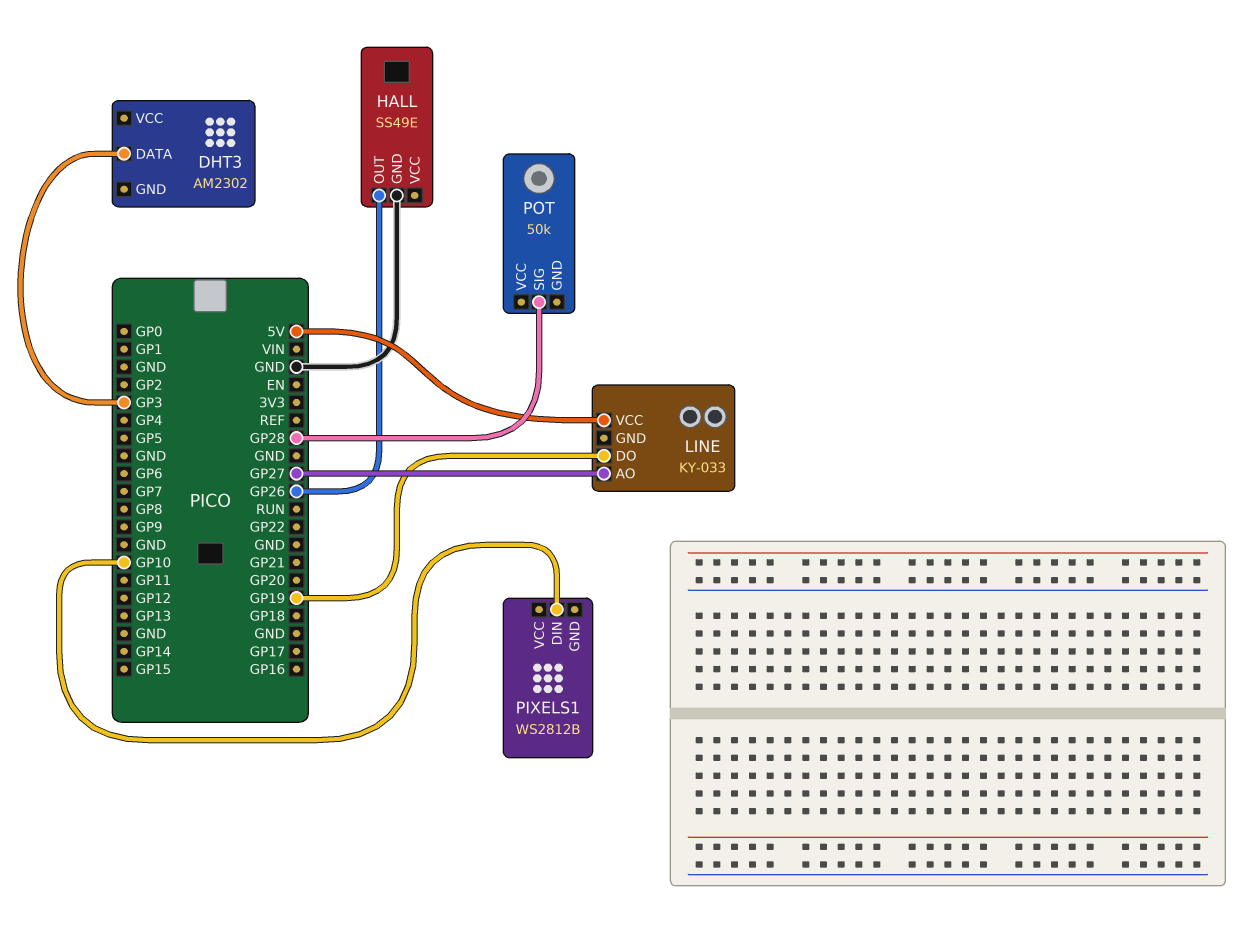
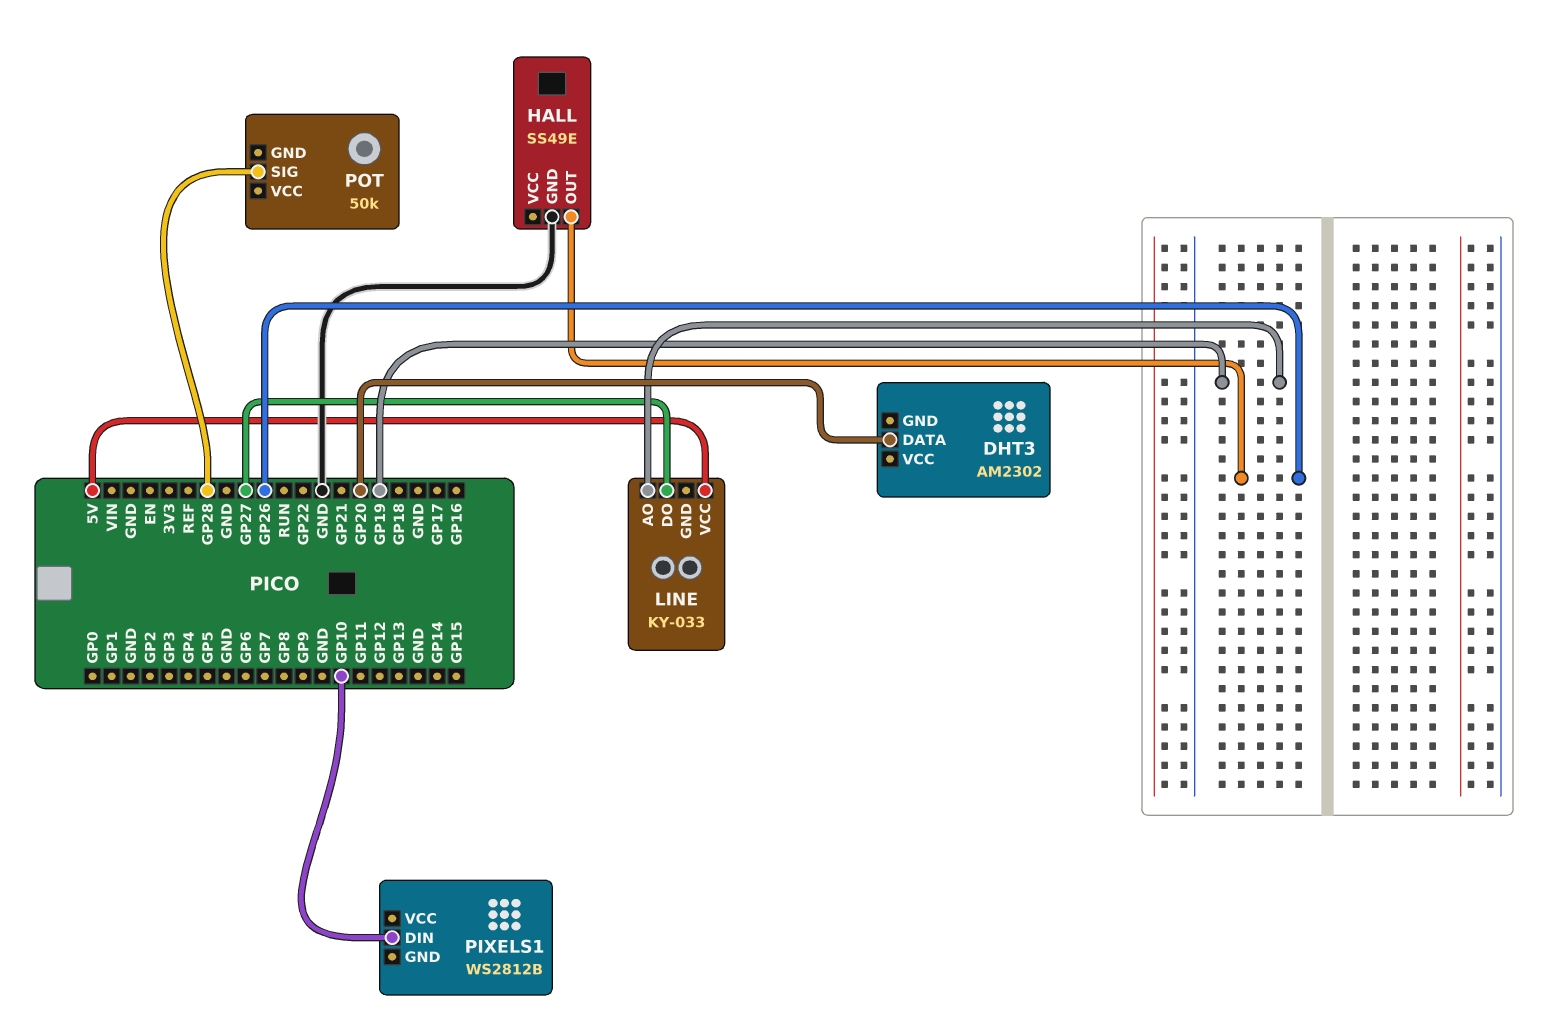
DHT3 pin DATA: GP3 -> GP20
LINE pin AO: GP27 -> GP19
LINE pin DO: GP19 -> GP27

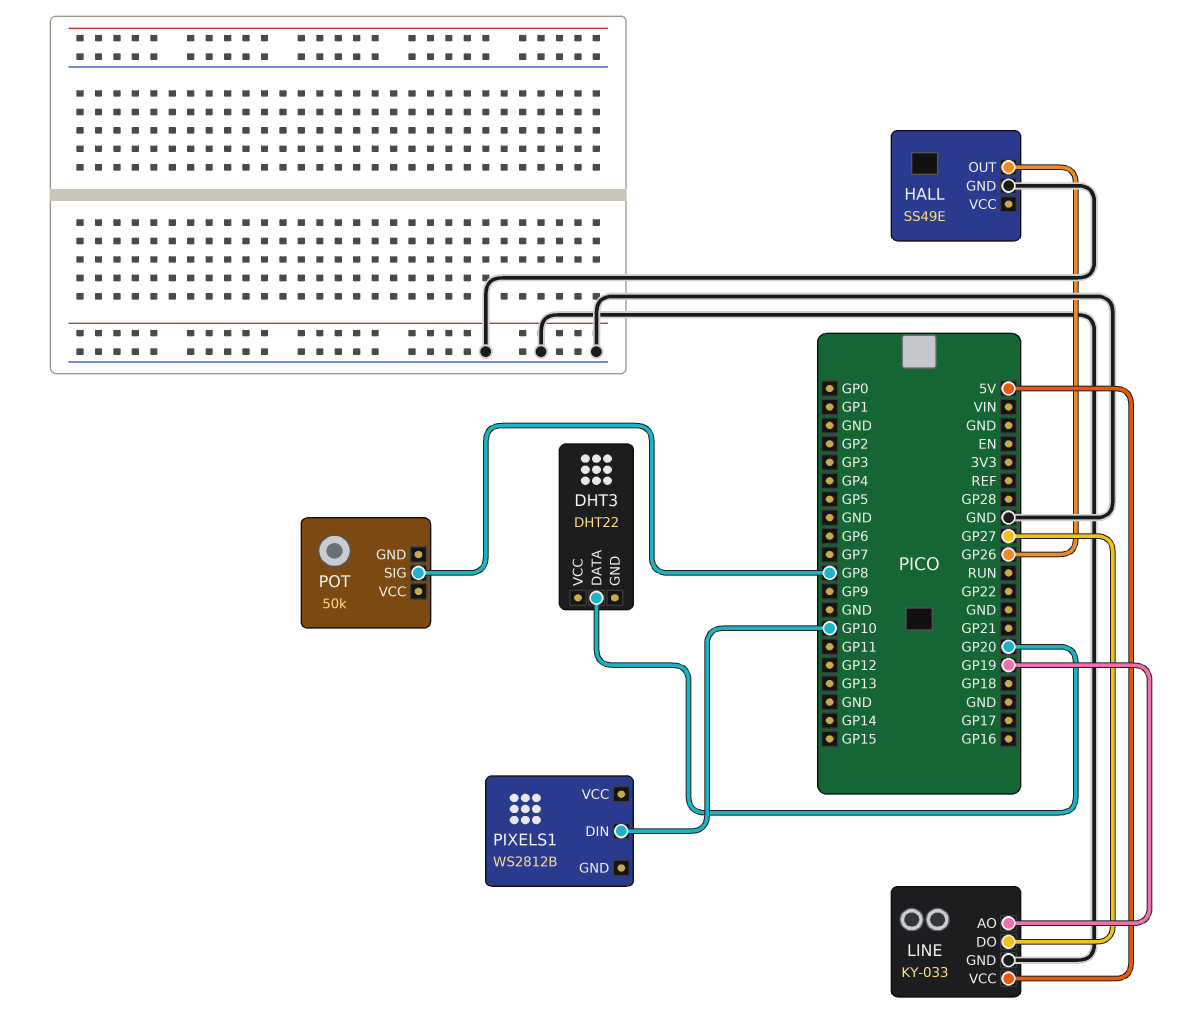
DHT3: AM2302 -> DHT22
LINE pin GND: none -> GND
POT pin SIG: GP28 -> GP8

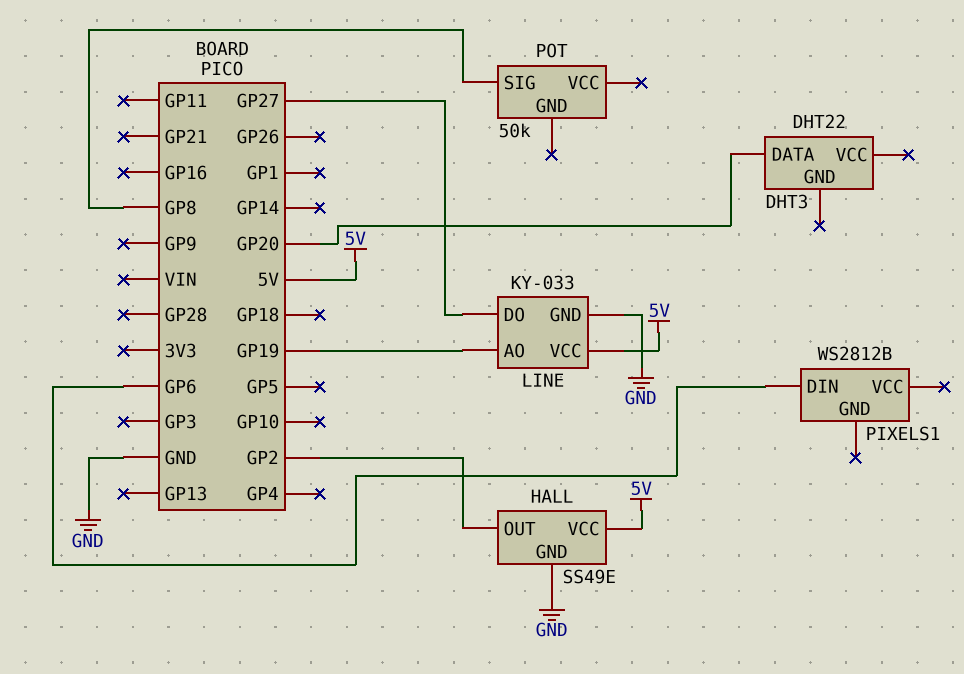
HALL pin OUT: GP26 -> GP2
HALL pin VCC: none -> 5V
PIXELS1 pin DIN: GP10 -> GP6

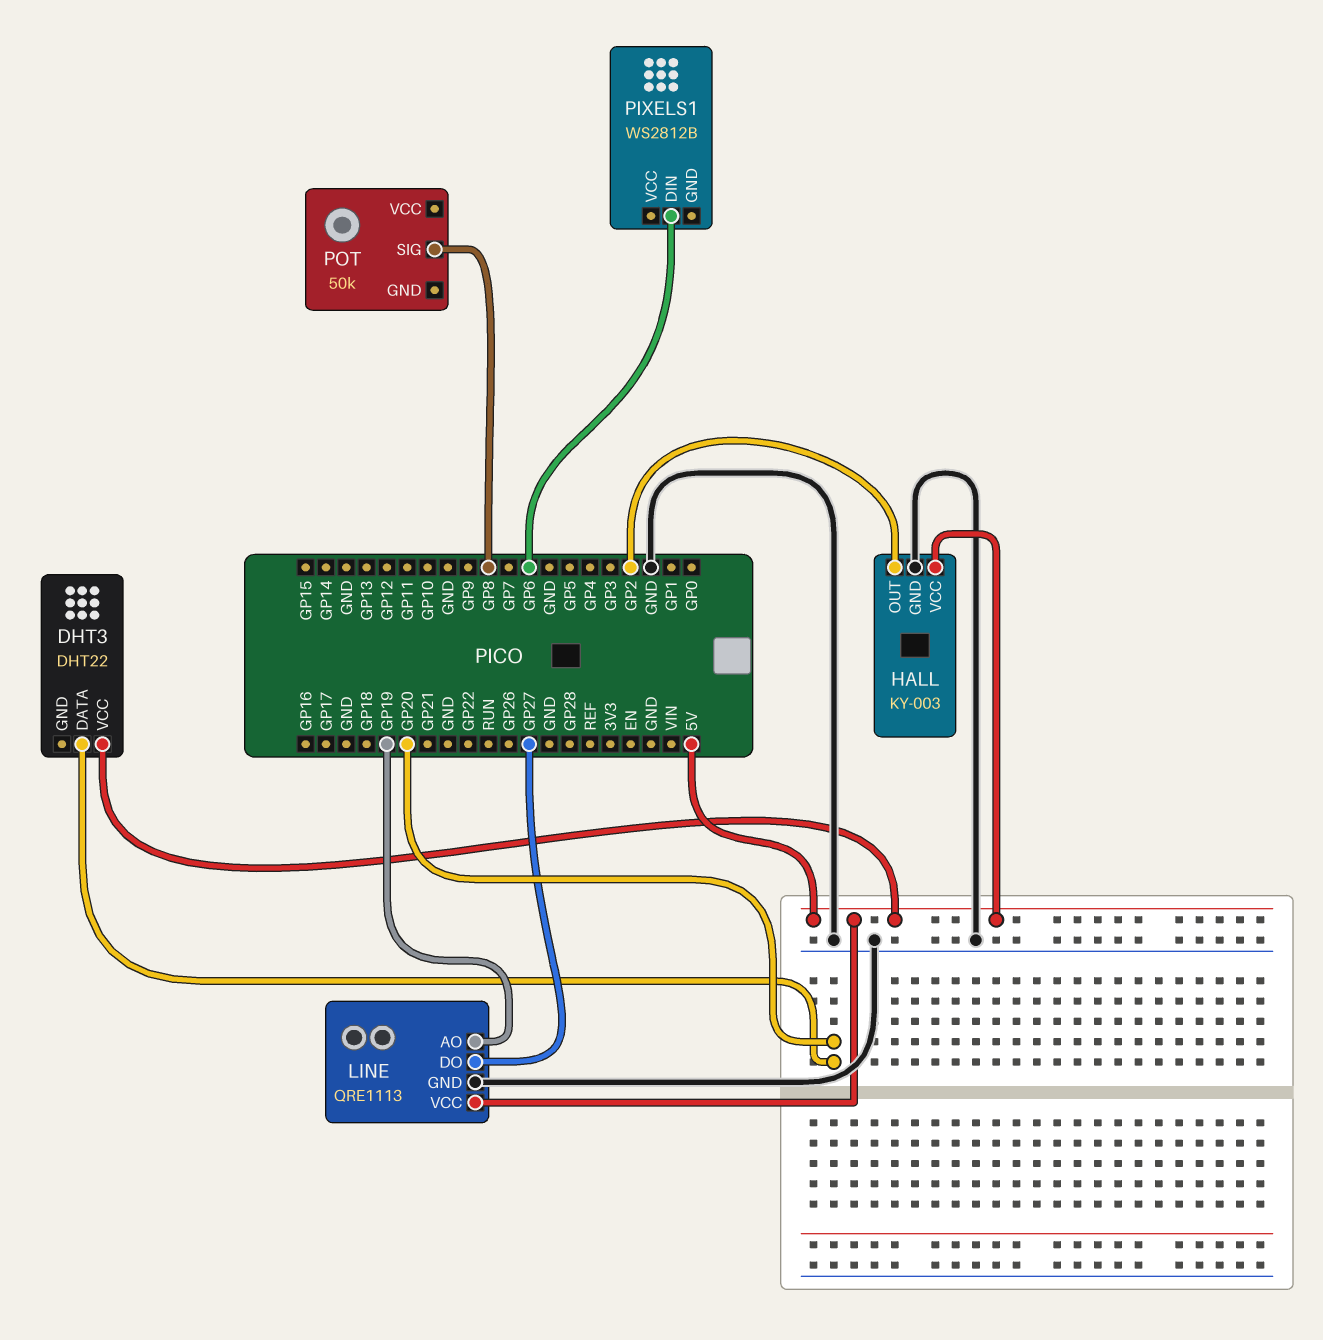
DHT3 pin VCC: none -> 5V
HALL: SS49E -> KY-003
LINE: KY-033 -> QRE1113

